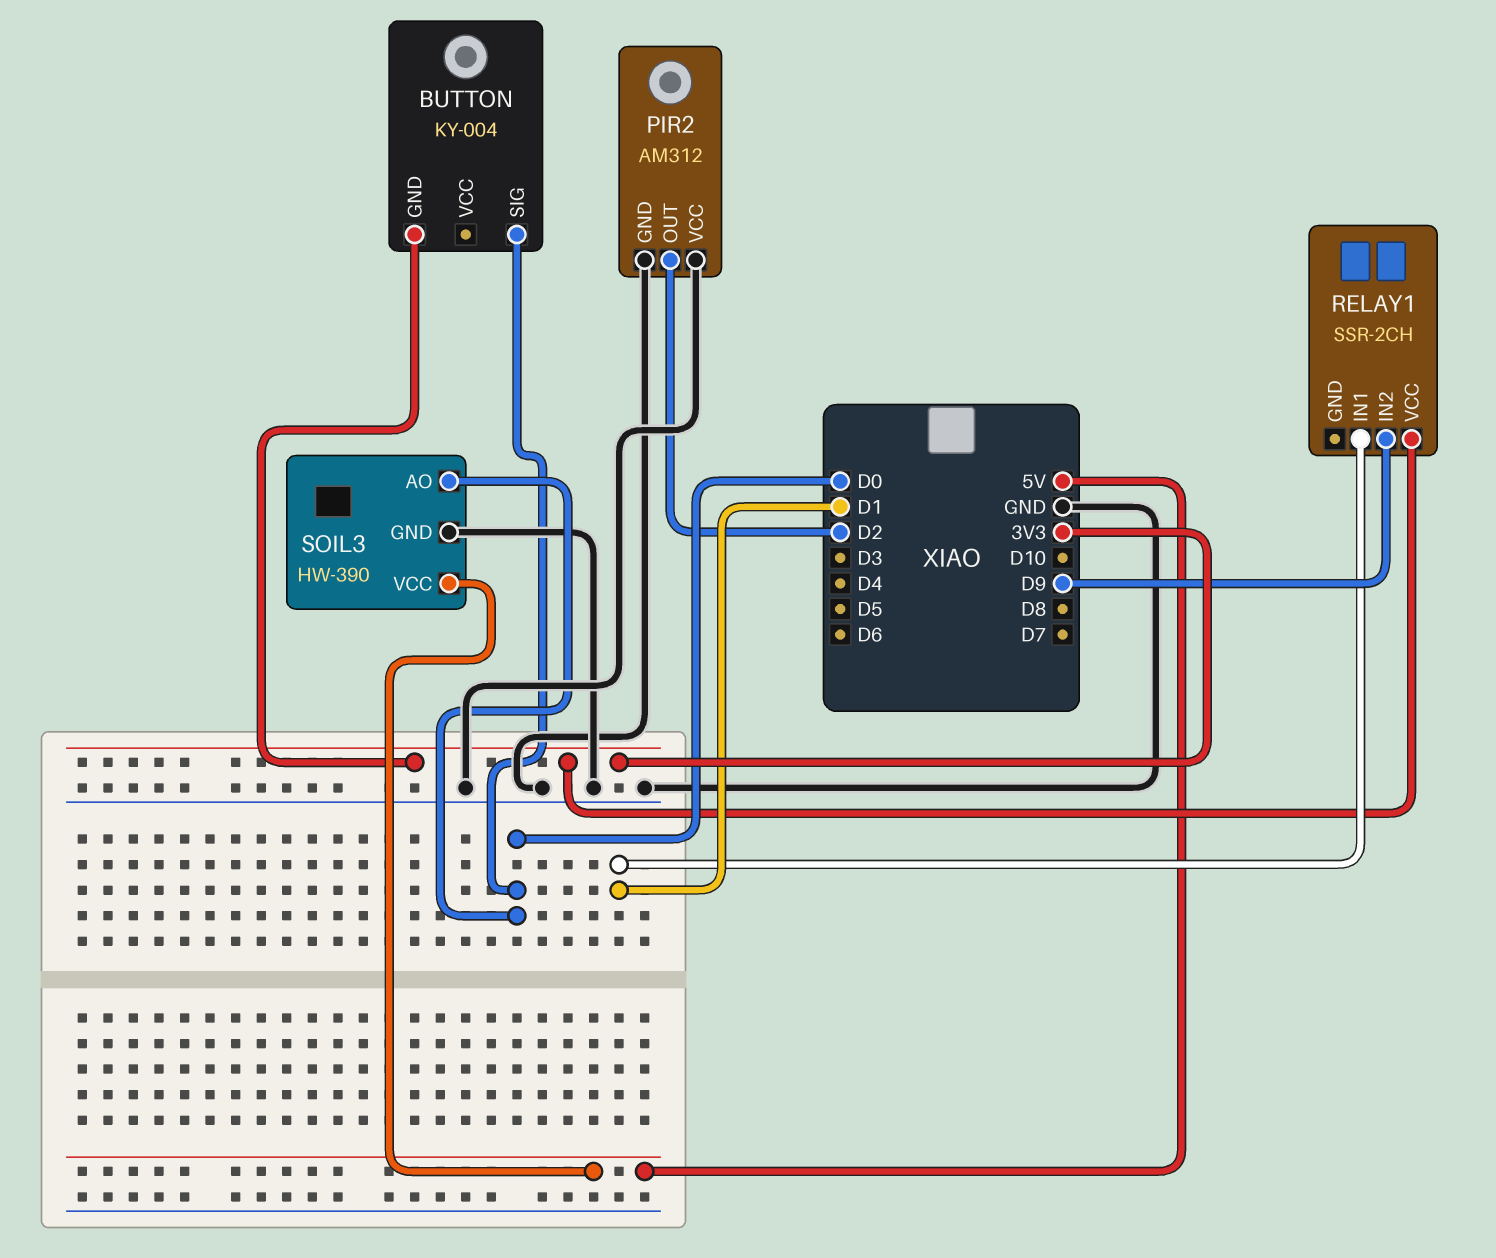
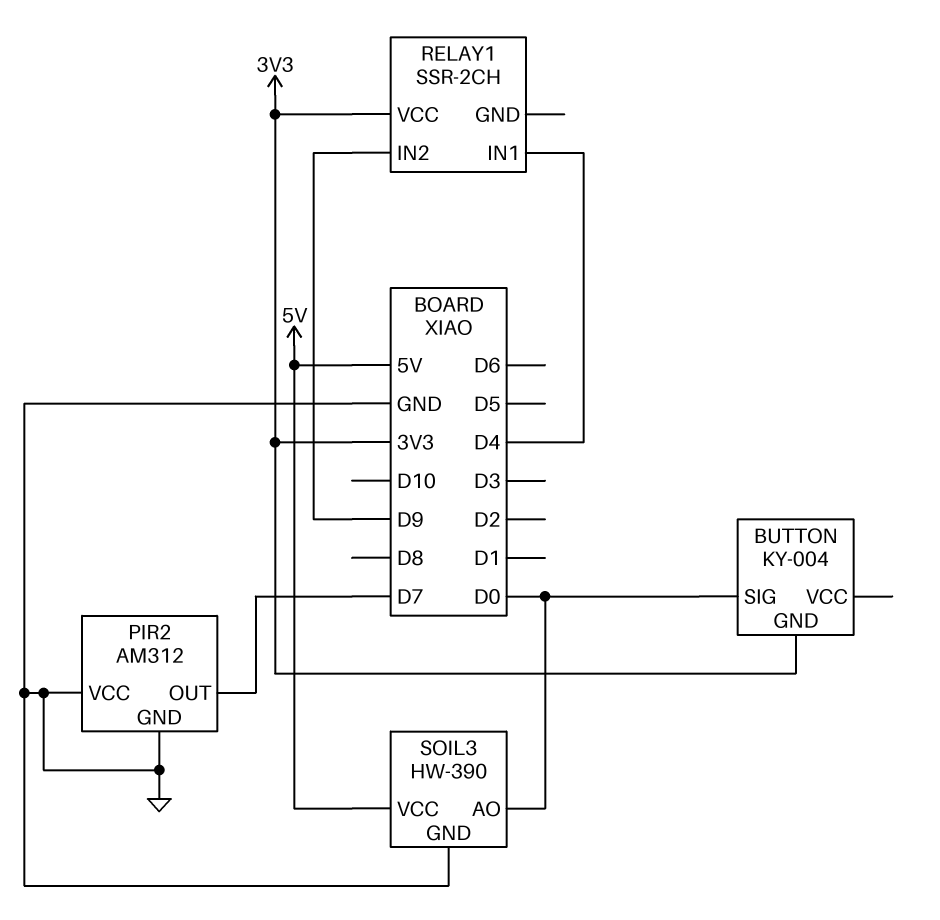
PIR2 pin OUT: D2 -> D7
RELAY1 pin IN1: D1 -> D4

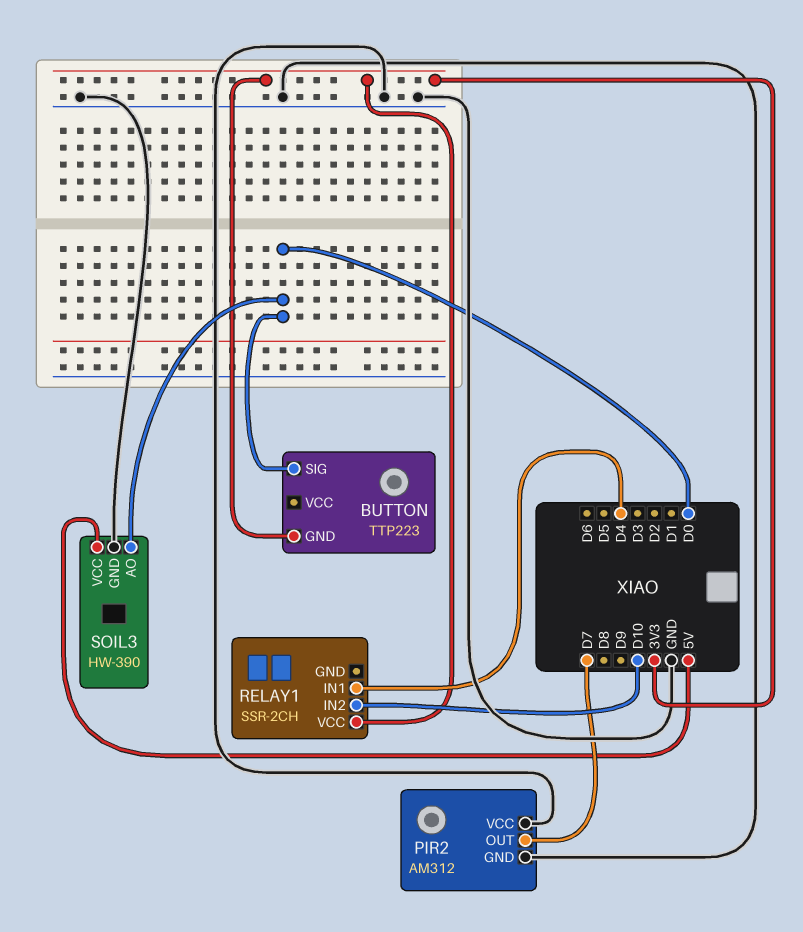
BUTTON: KY-004 -> TTP223
RELAY1 pin IN2: D9 -> D10

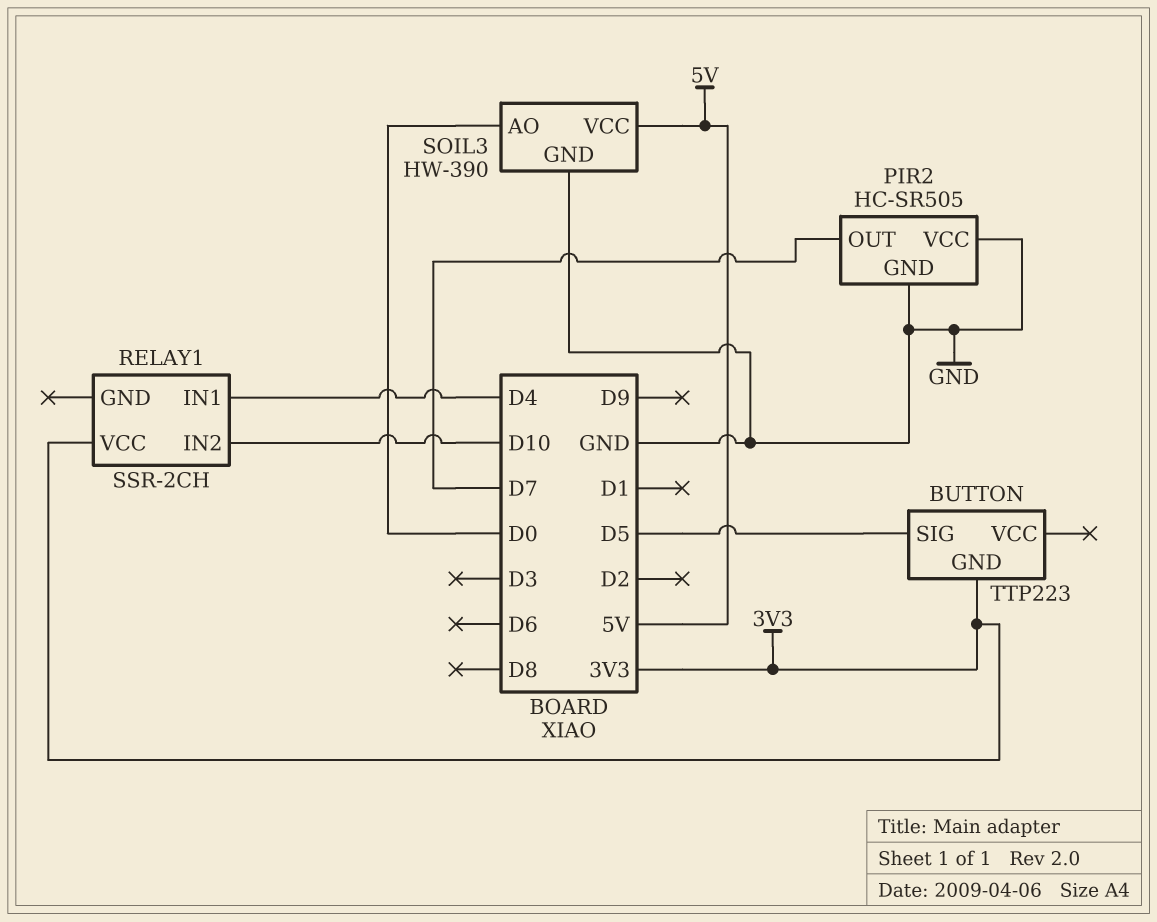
BUTTON pin SIG: D0 -> D5
PIR2: AM312 -> HC-SR505

